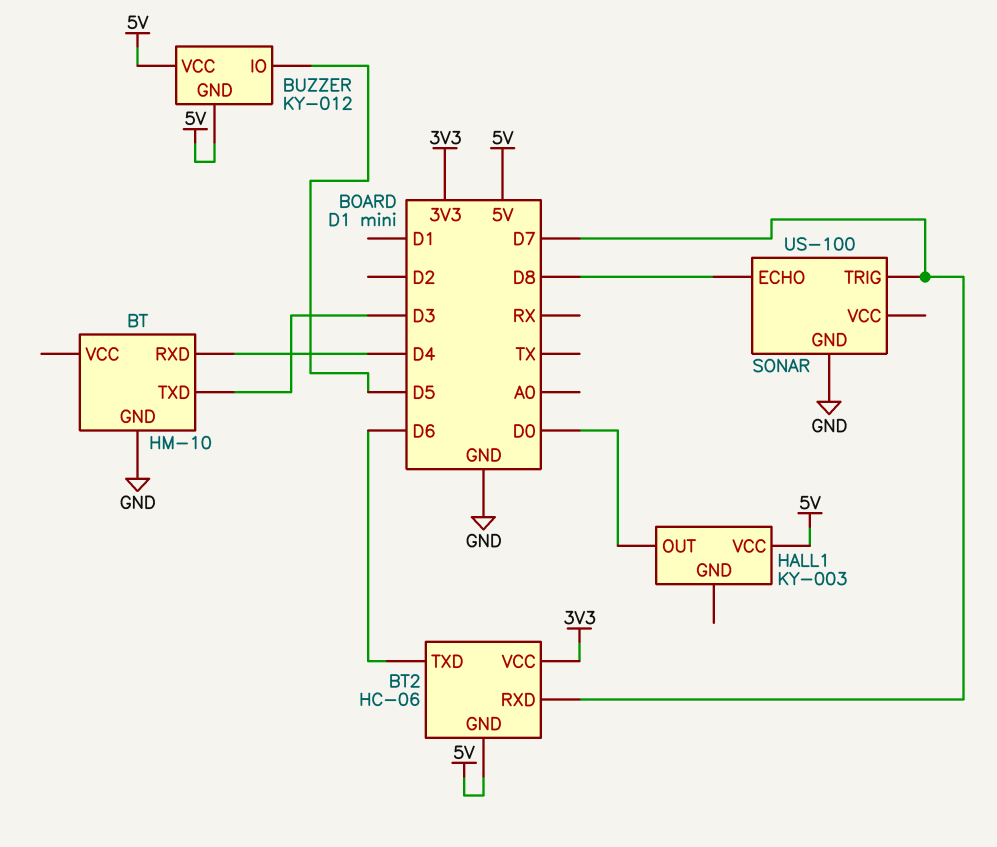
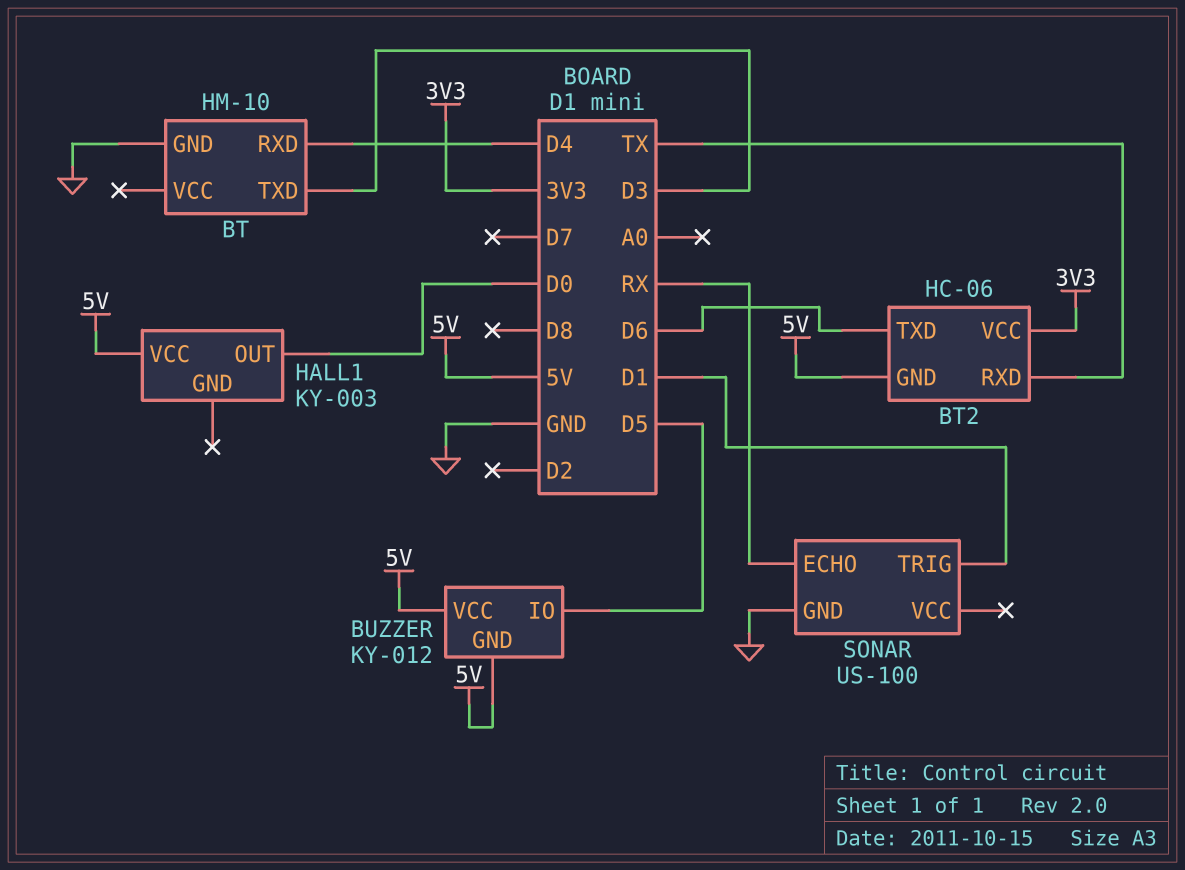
BT2 pin RXD: D7 -> TX
SONAR pin ECHO: D8 -> RX
SONAR pin TRIG: D7 -> D1

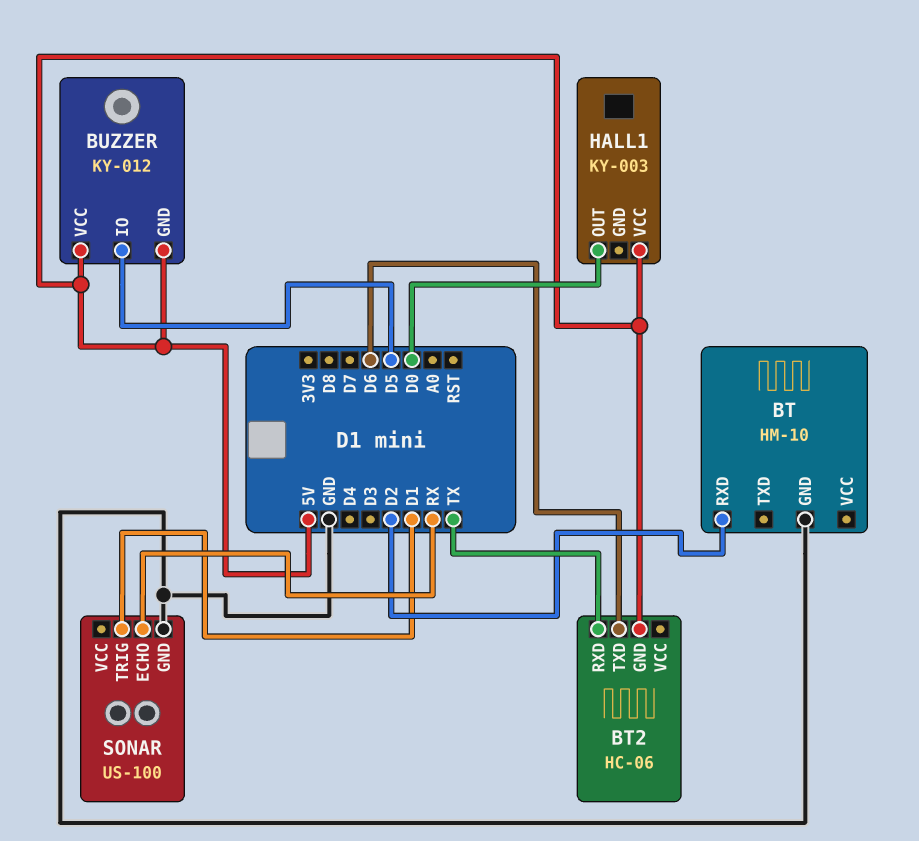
BT pin RXD: D4 -> D2
BT pin TXD: D3 -> none
BT2 pin VCC: 3V3 -> none

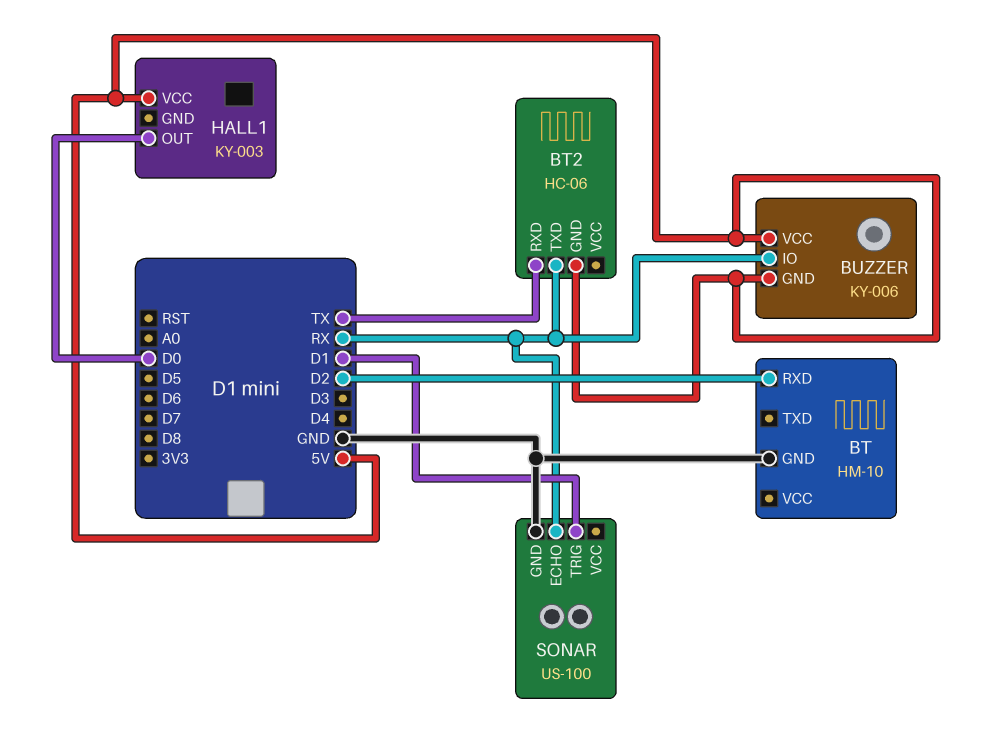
BT2 pin TXD: D6 -> RX
BUZZER: KY-012 -> KY-006
BUZZER pin IO: D5 -> RX

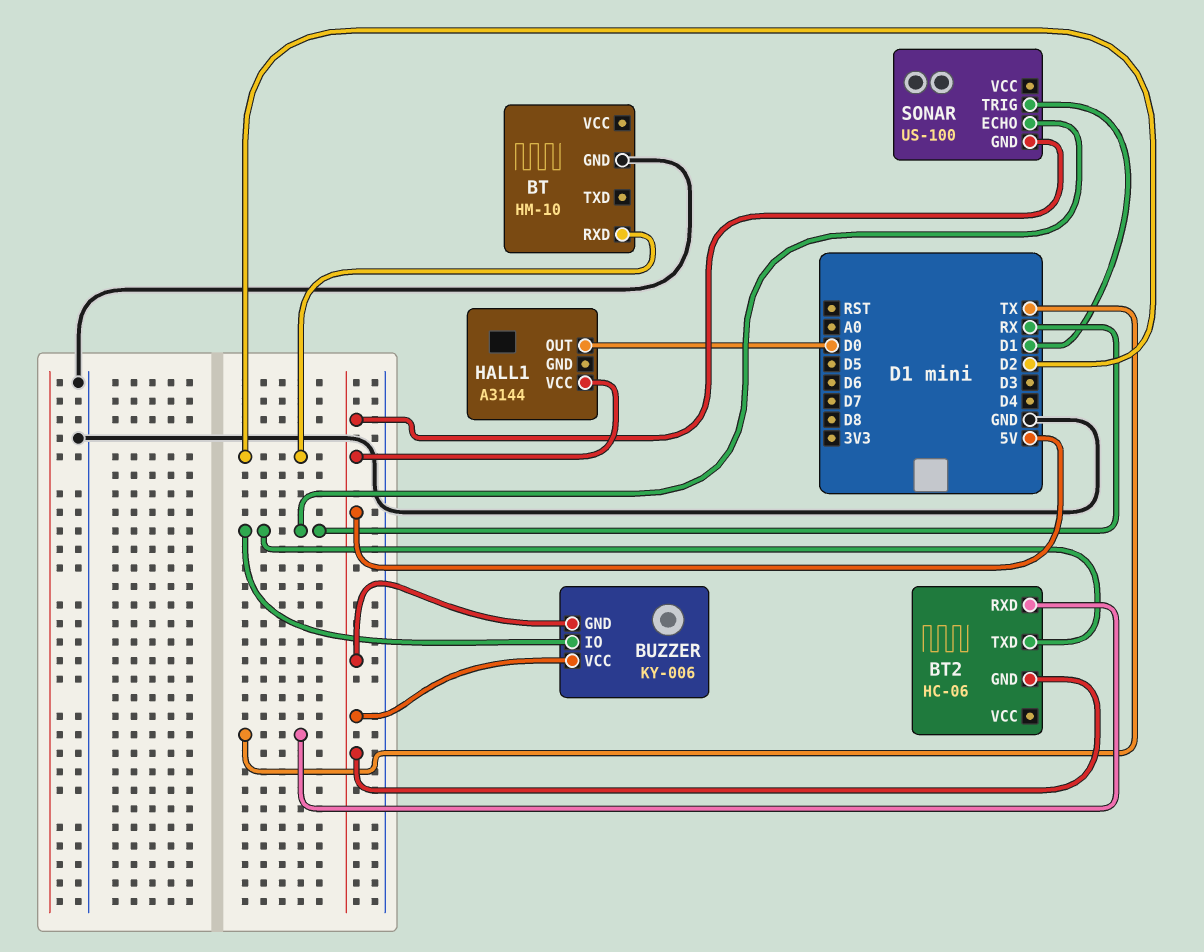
HALL1: KY-003 -> A3144
SONAR pin GND: GND -> 5V

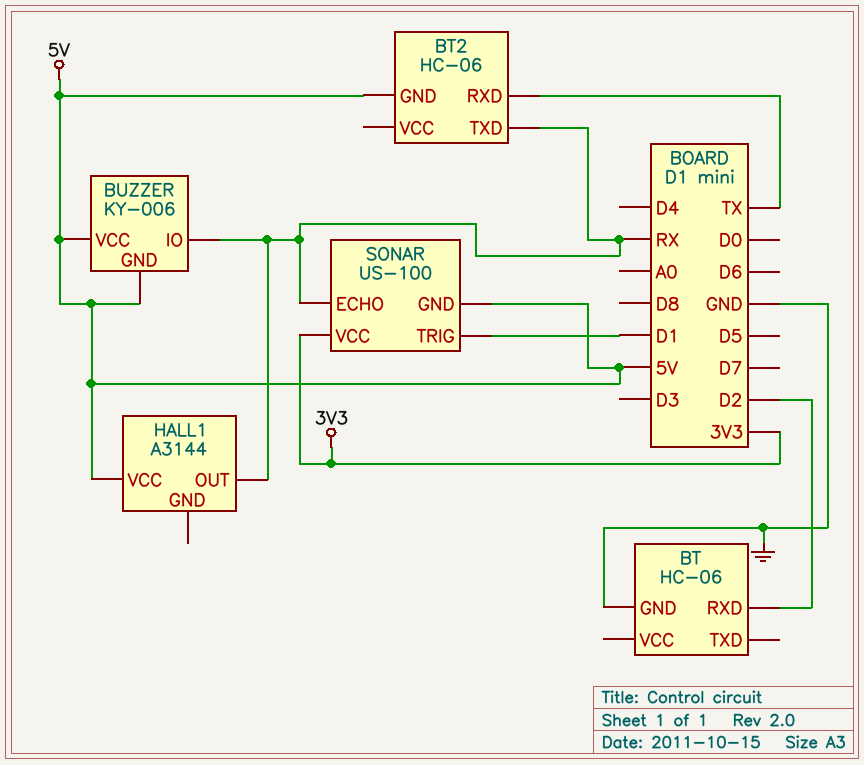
BT: HM-10 -> HC-06
HALL1 pin OUT: D0 -> RX
SONAR pin VCC: none -> 3V3

